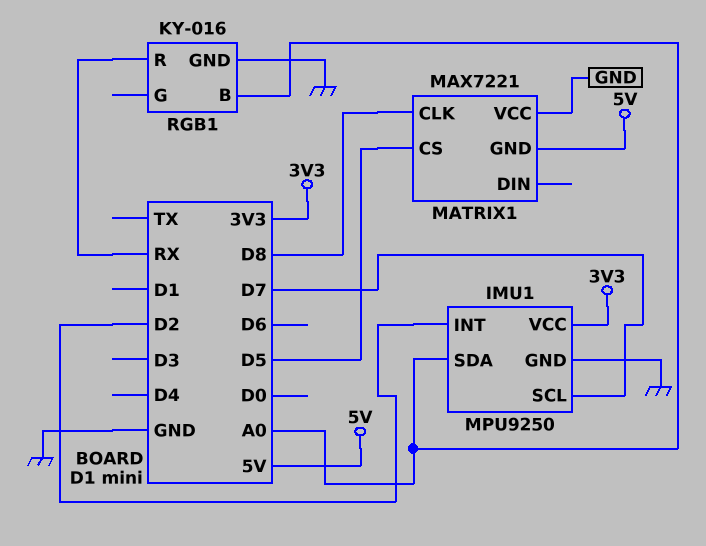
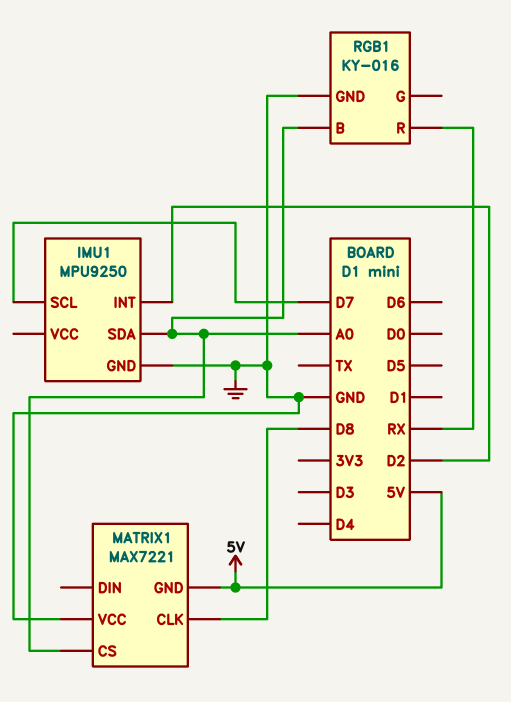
IMU1 pin VCC: 3V3 -> none
MATRIX1 pin CS: D5 -> A0

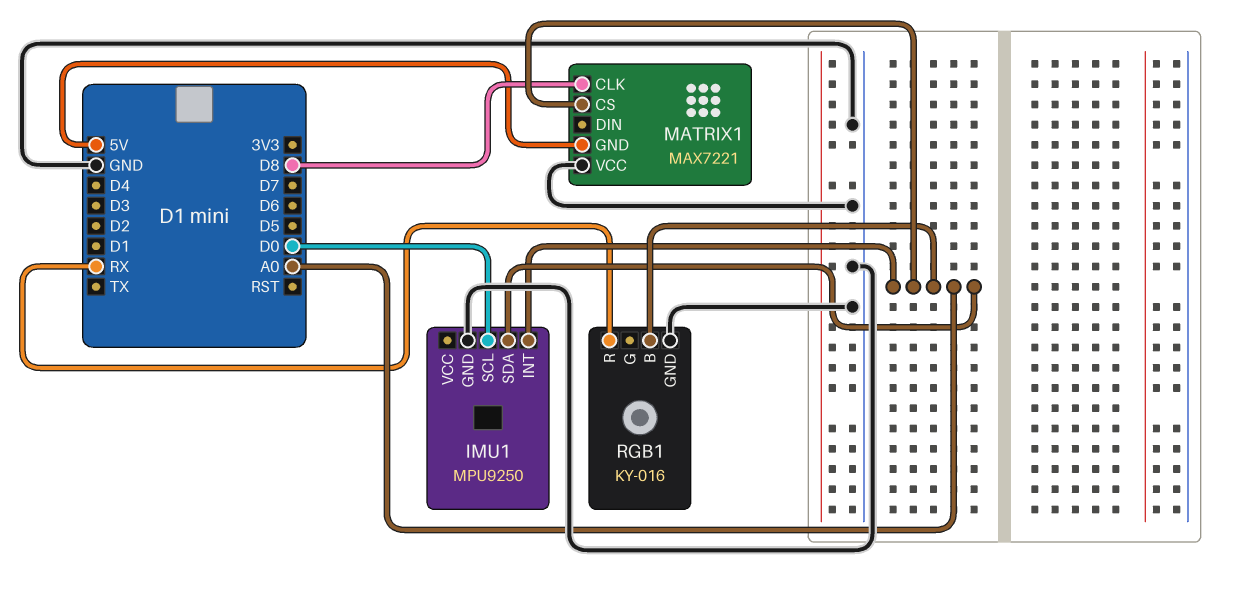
IMU1 pin INT: D2 -> A0
IMU1 pin SCL: D7 -> D0

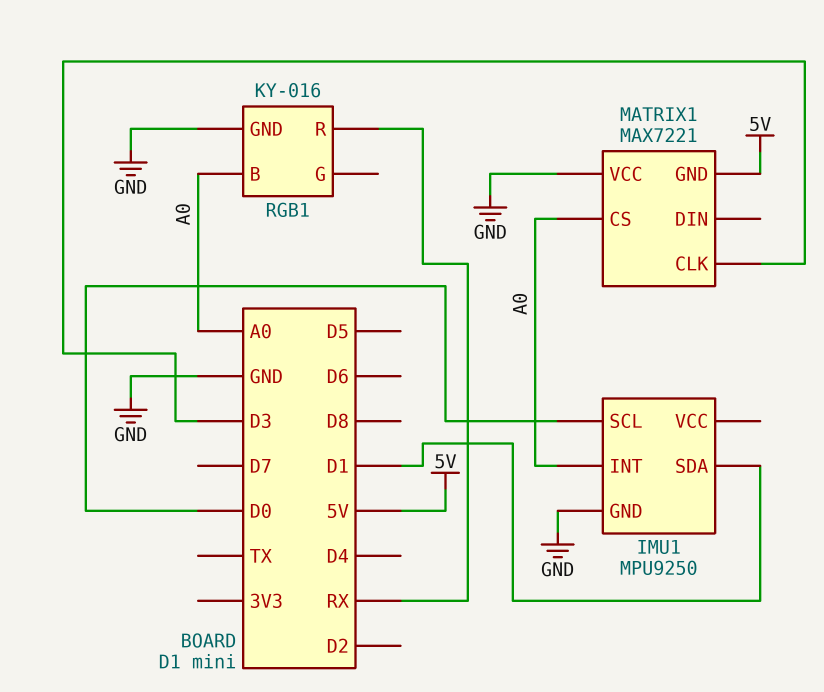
IMU1 pin SDA: A0 -> D1
MATRIX1 pin CLK: D8 -> D3

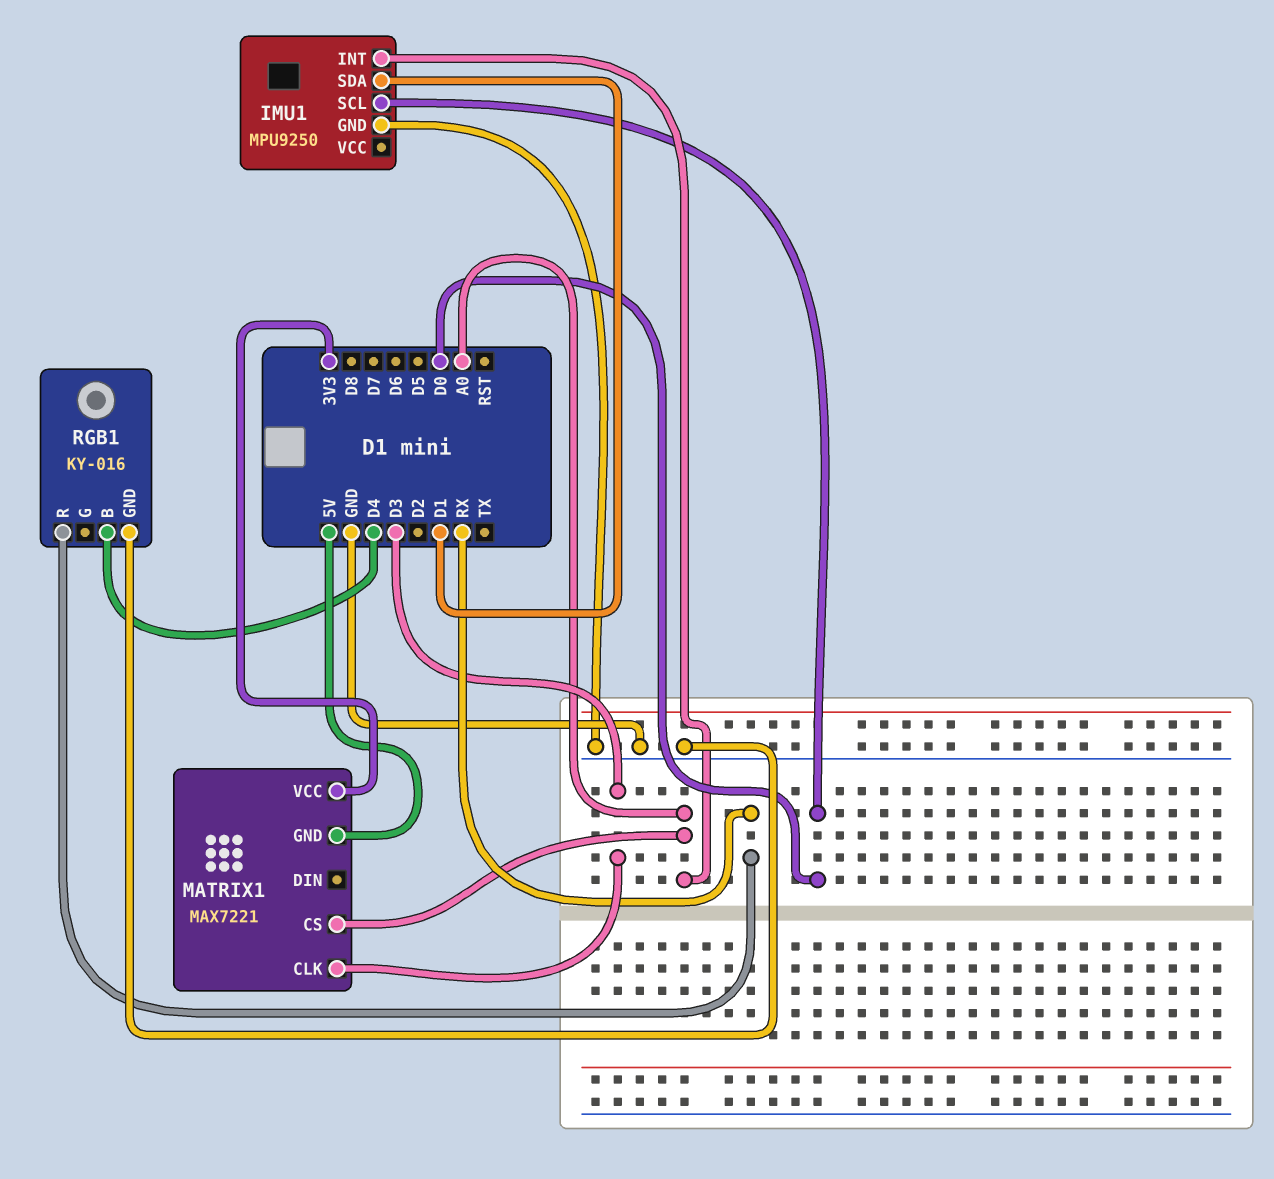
MATRIX1 pin VCC: GND -> 3V3
RGB1 pin B: A0 -> D4

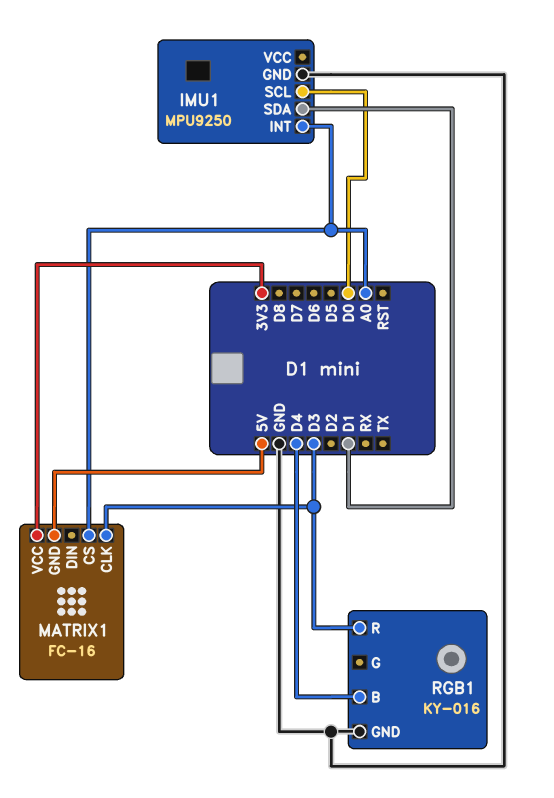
MATRIX1: MAX7221 -> FC-16
RGB1 pin R: RX -> D3

